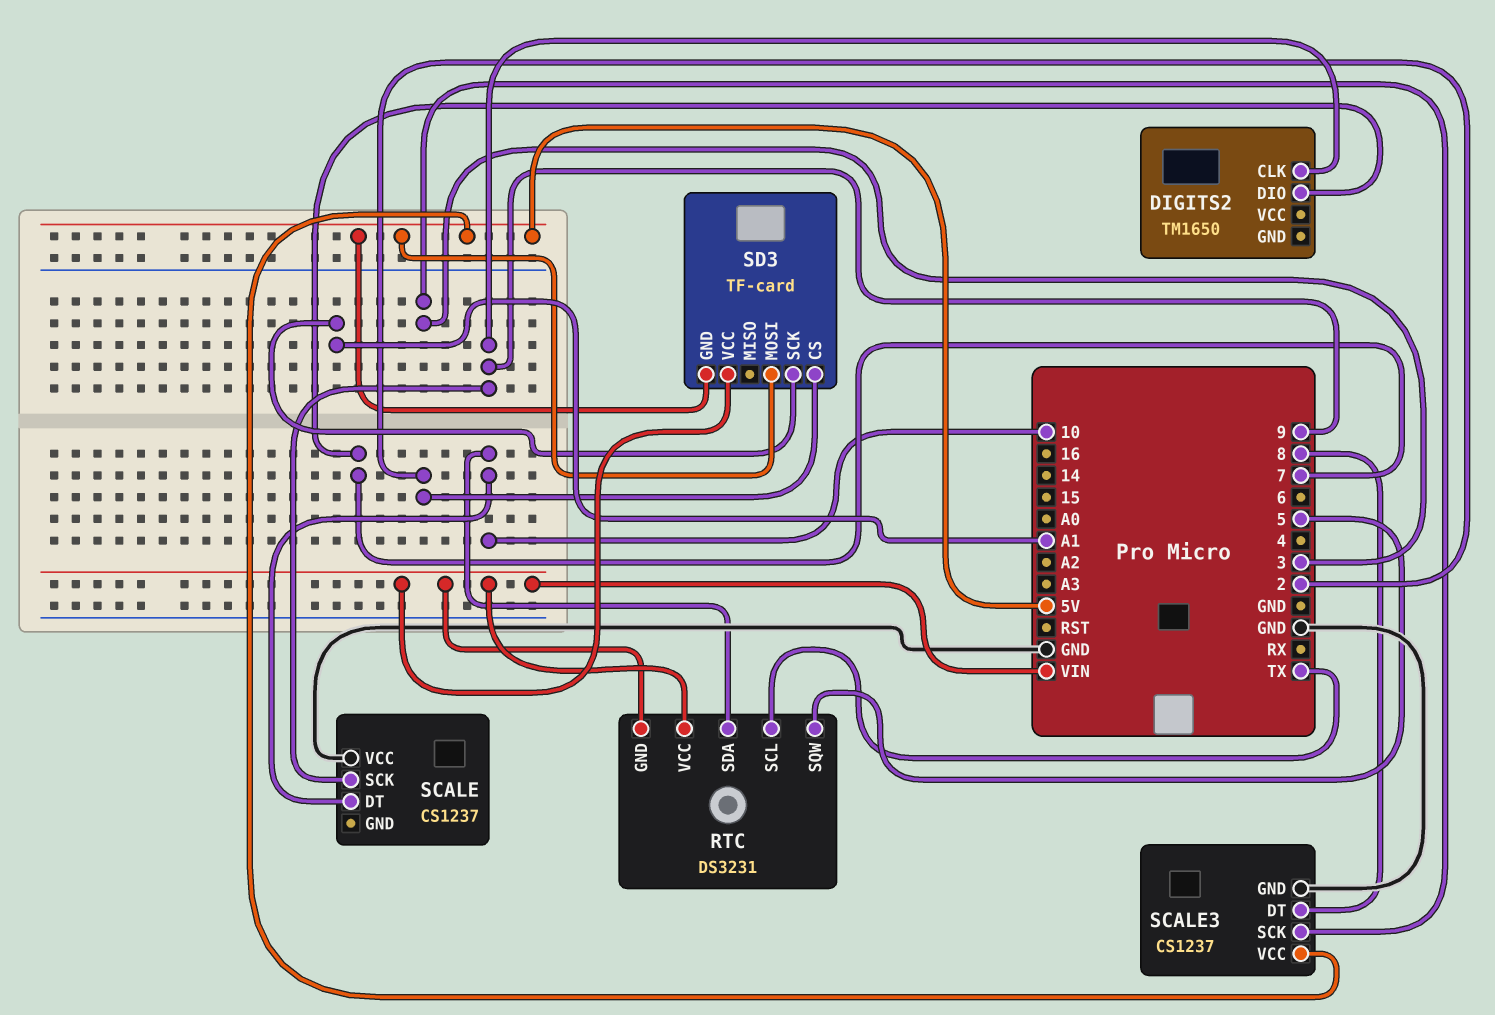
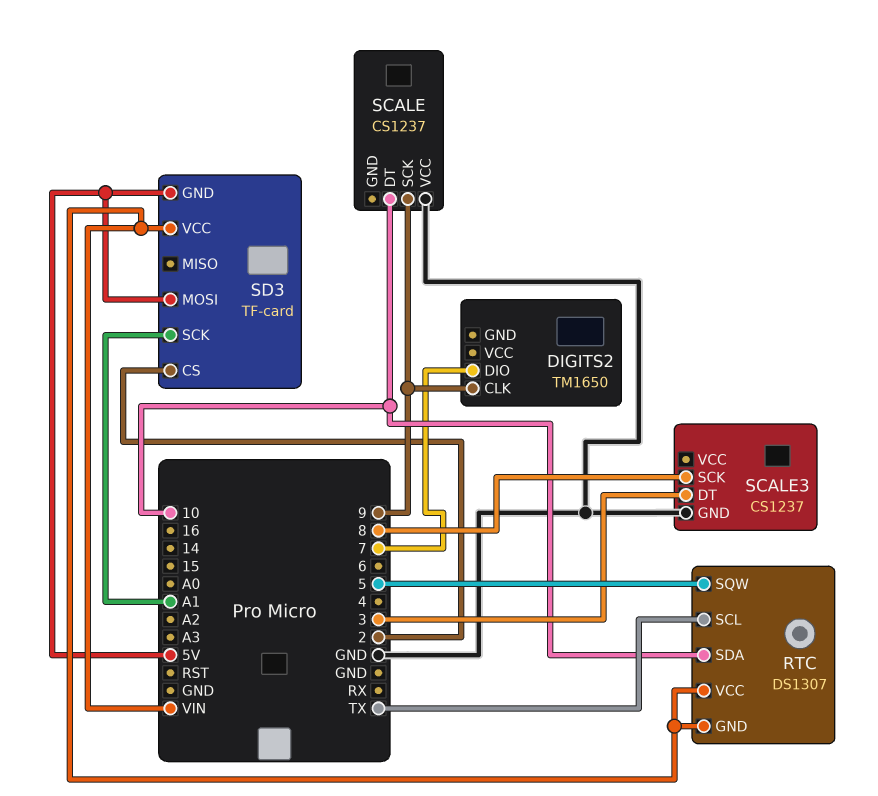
RTC: DS3231 -> DS1307
SCALE3 pin DT: 8 -> 3
SCALE3 pin SCK: 3 -> 8
SCALE3 pin VCC: 5V -> none

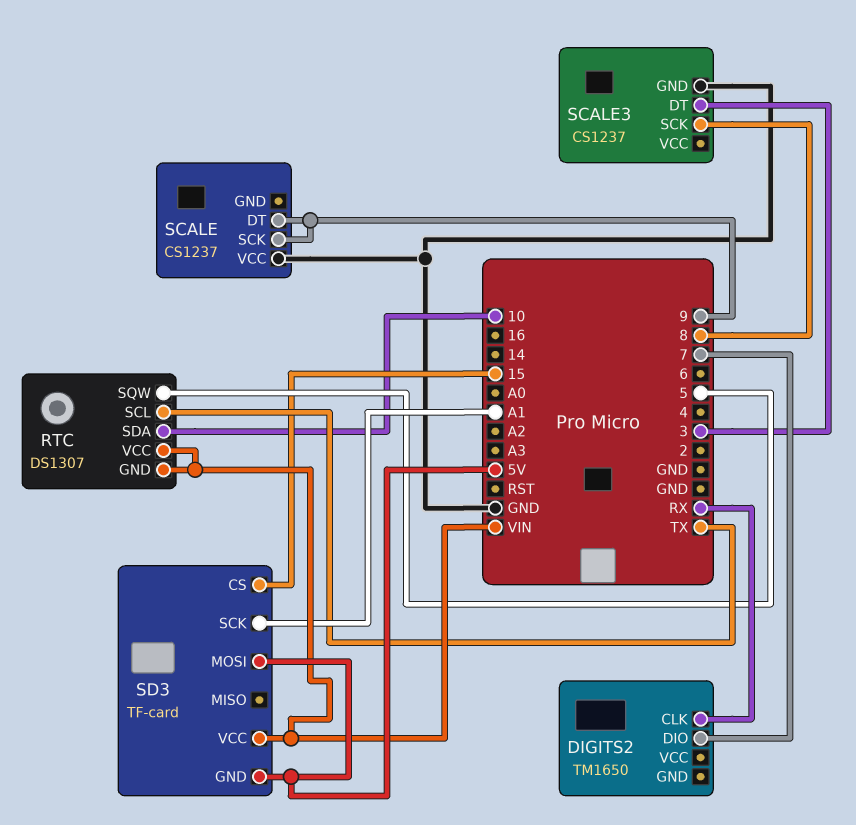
DIGITS2 pin CLK: 9 -> RX
SCALE pin DT: 10 -> 9
SD3 pin CS: 2 -> 15

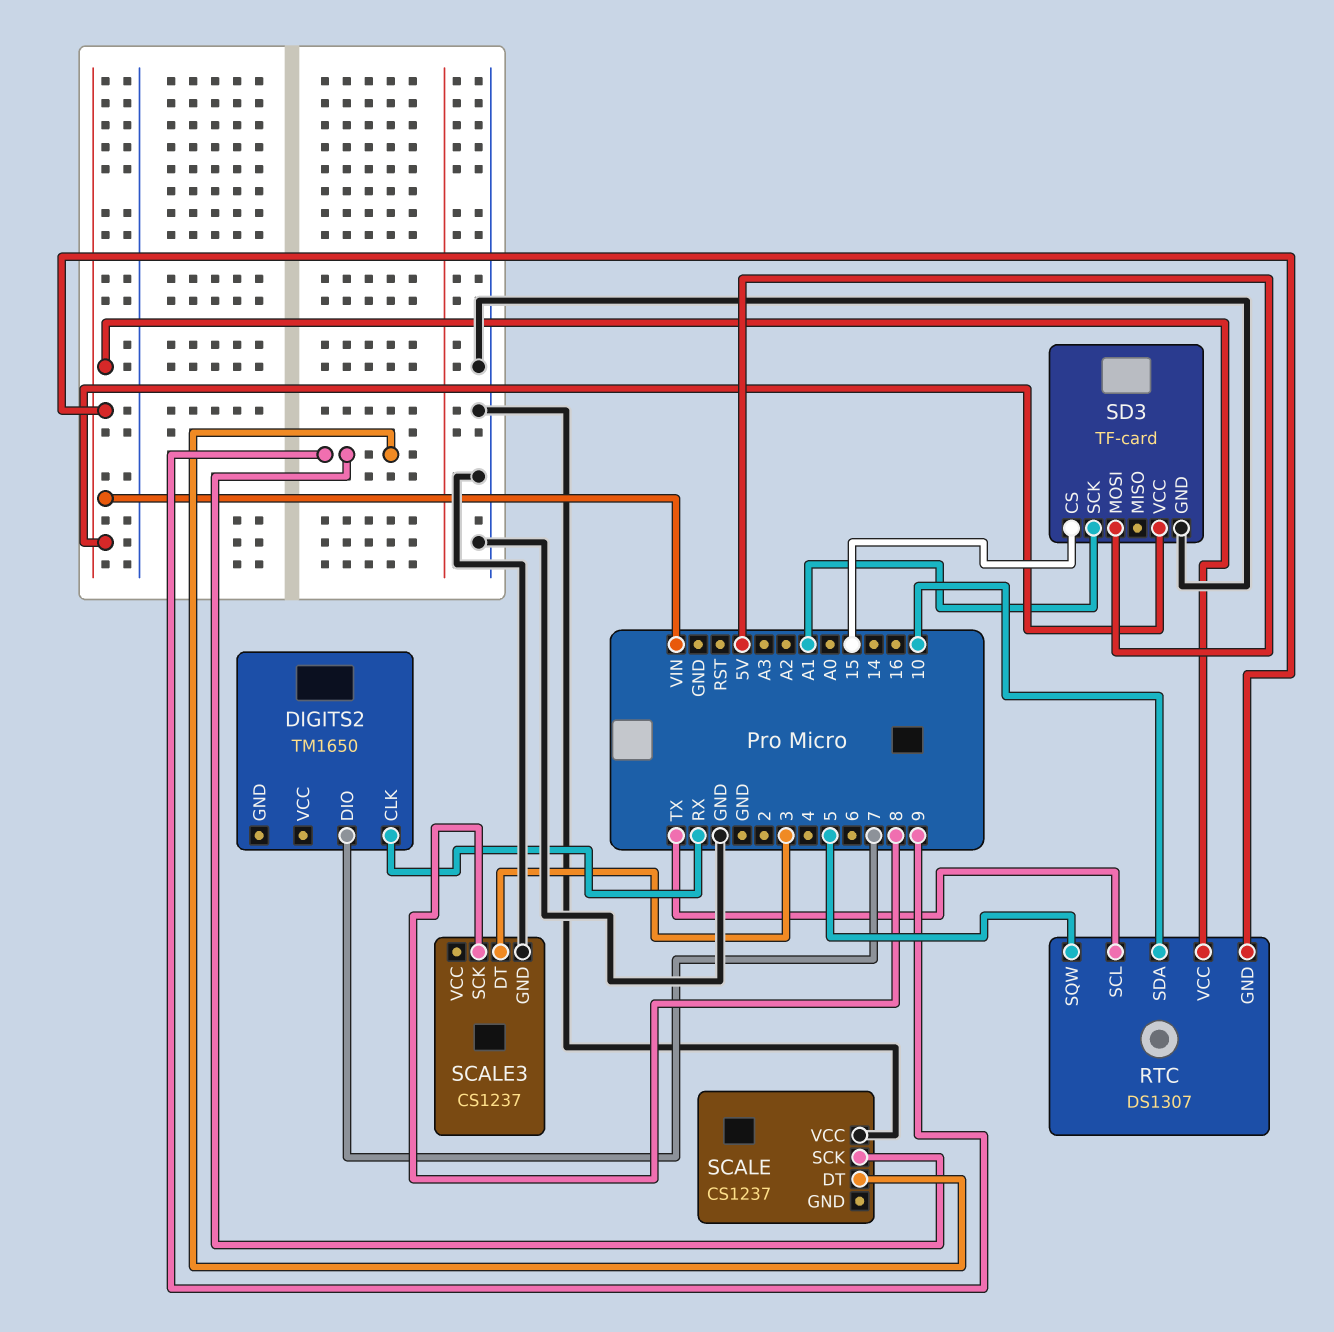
SD3 pin GND: 5V -> GND

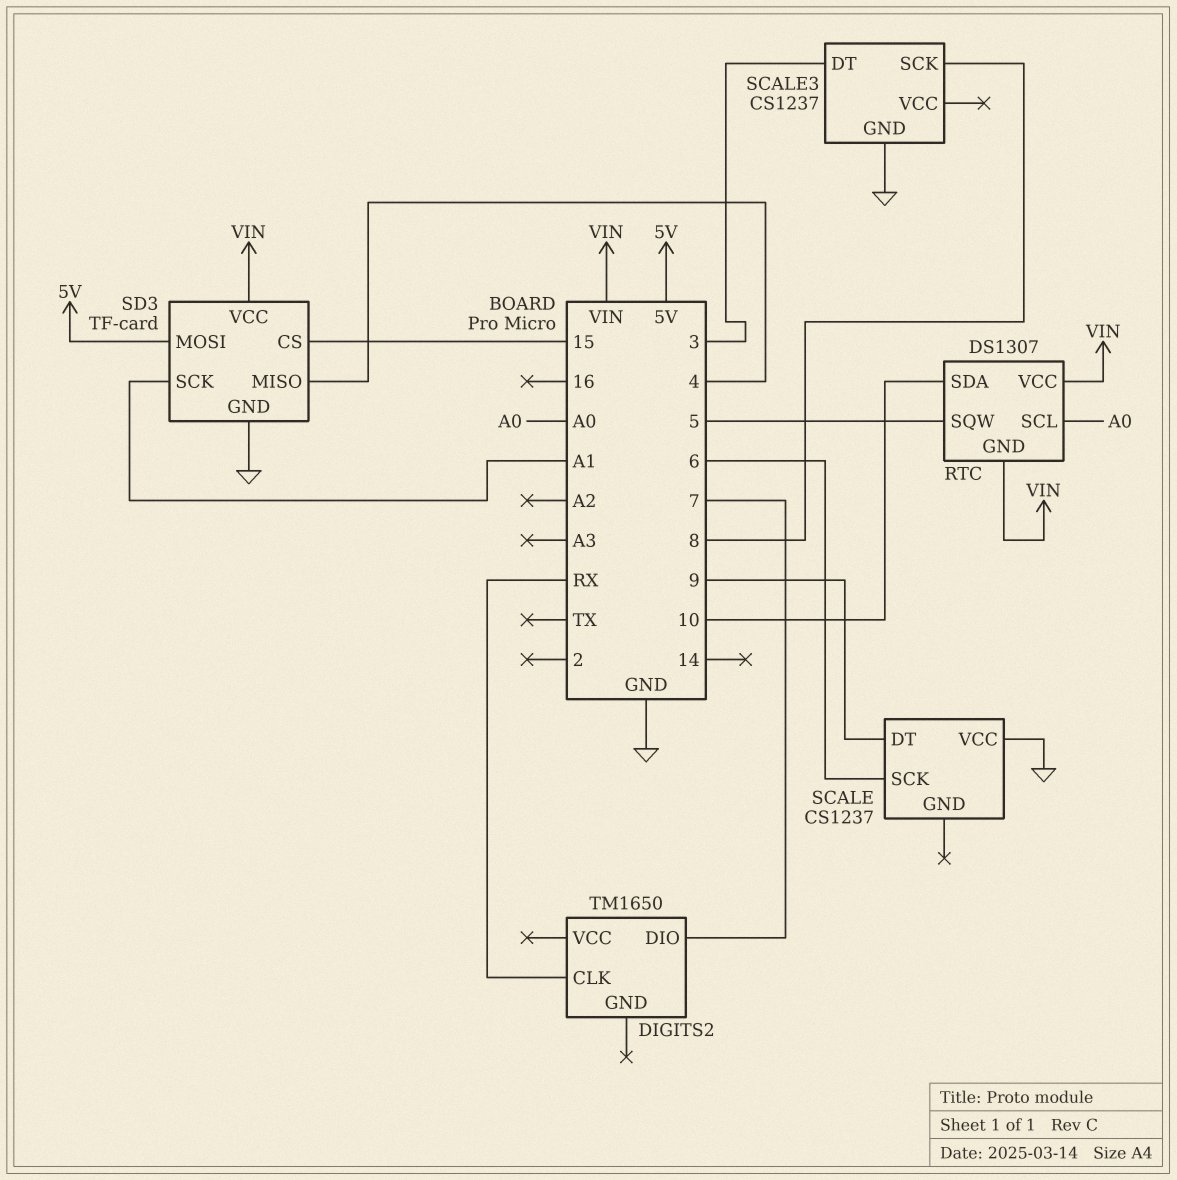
RTC pin SCL: TX -> A0
SCALE pin SCK: 9 -> 6
SD3 pin MISO: none -> 4

